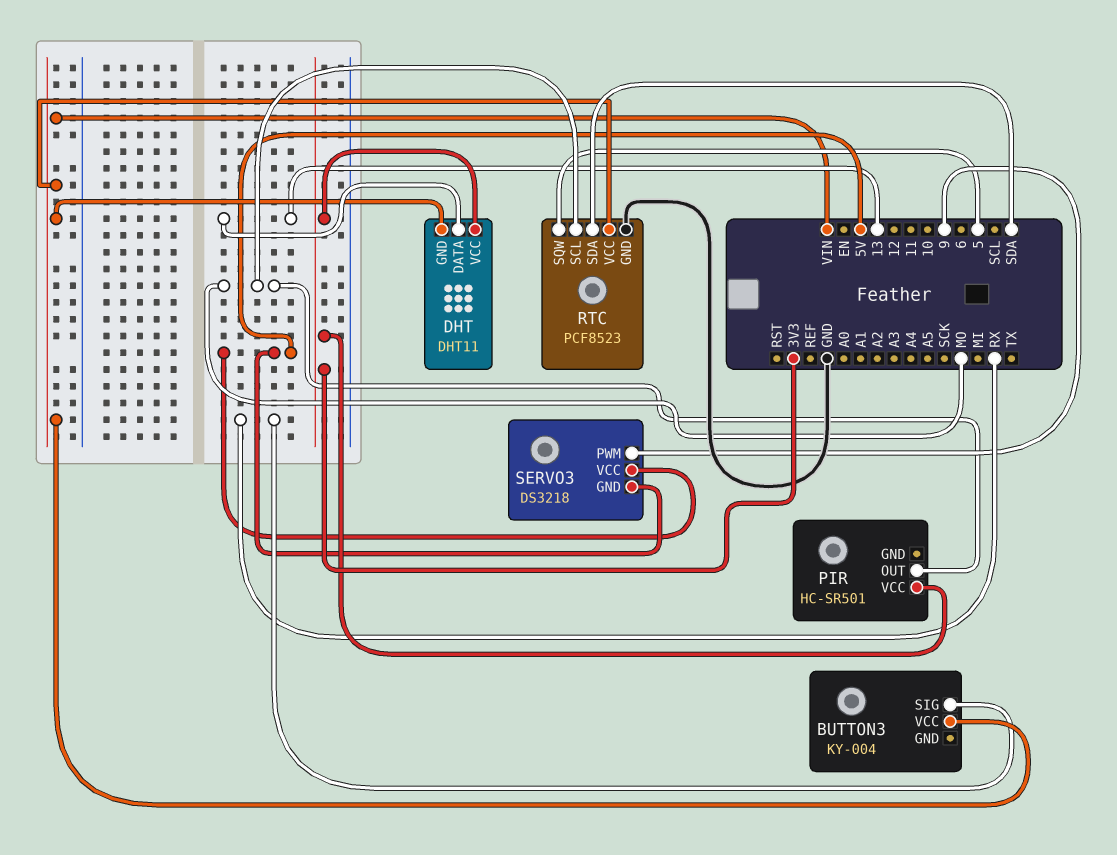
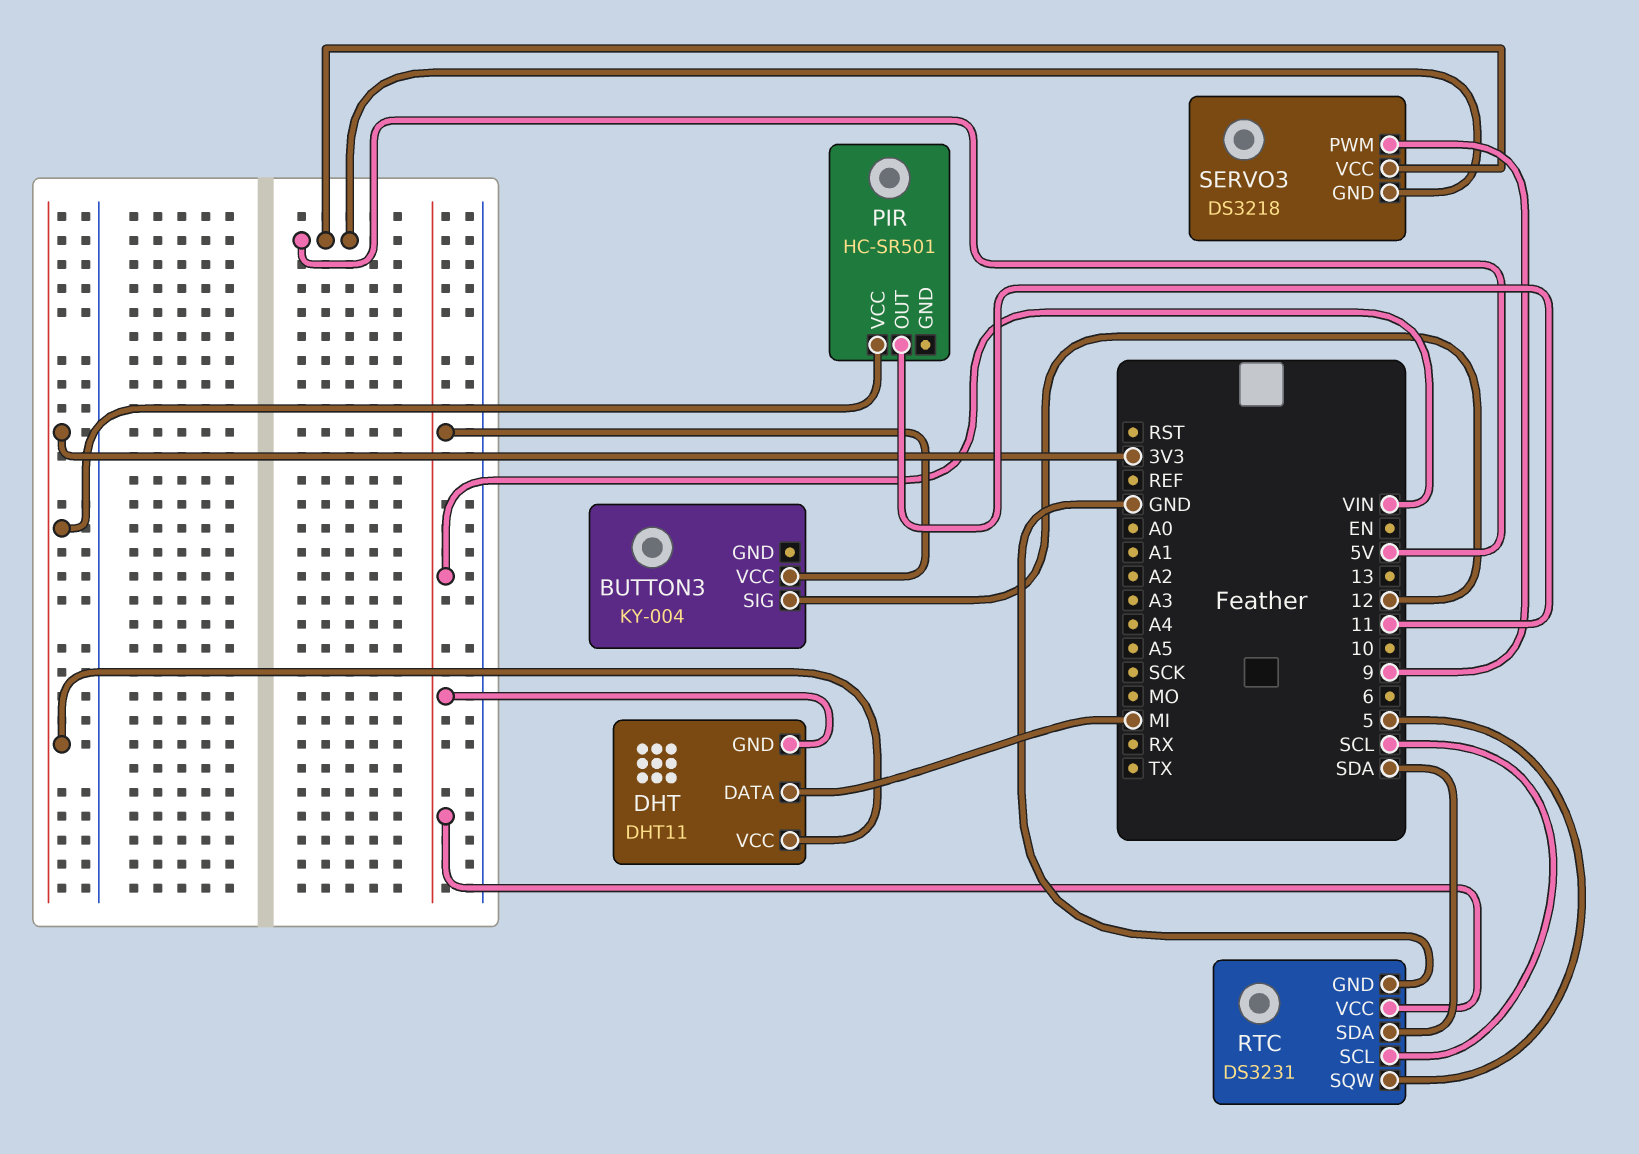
BUTTON3 pin SIG: RX -> 12
DHT pin DATA: 13 -> MI
PIR pin OUT: MO -> 11
RTC: PCF8523 -> DS3231
RTC pin SCL: MO -> SCL

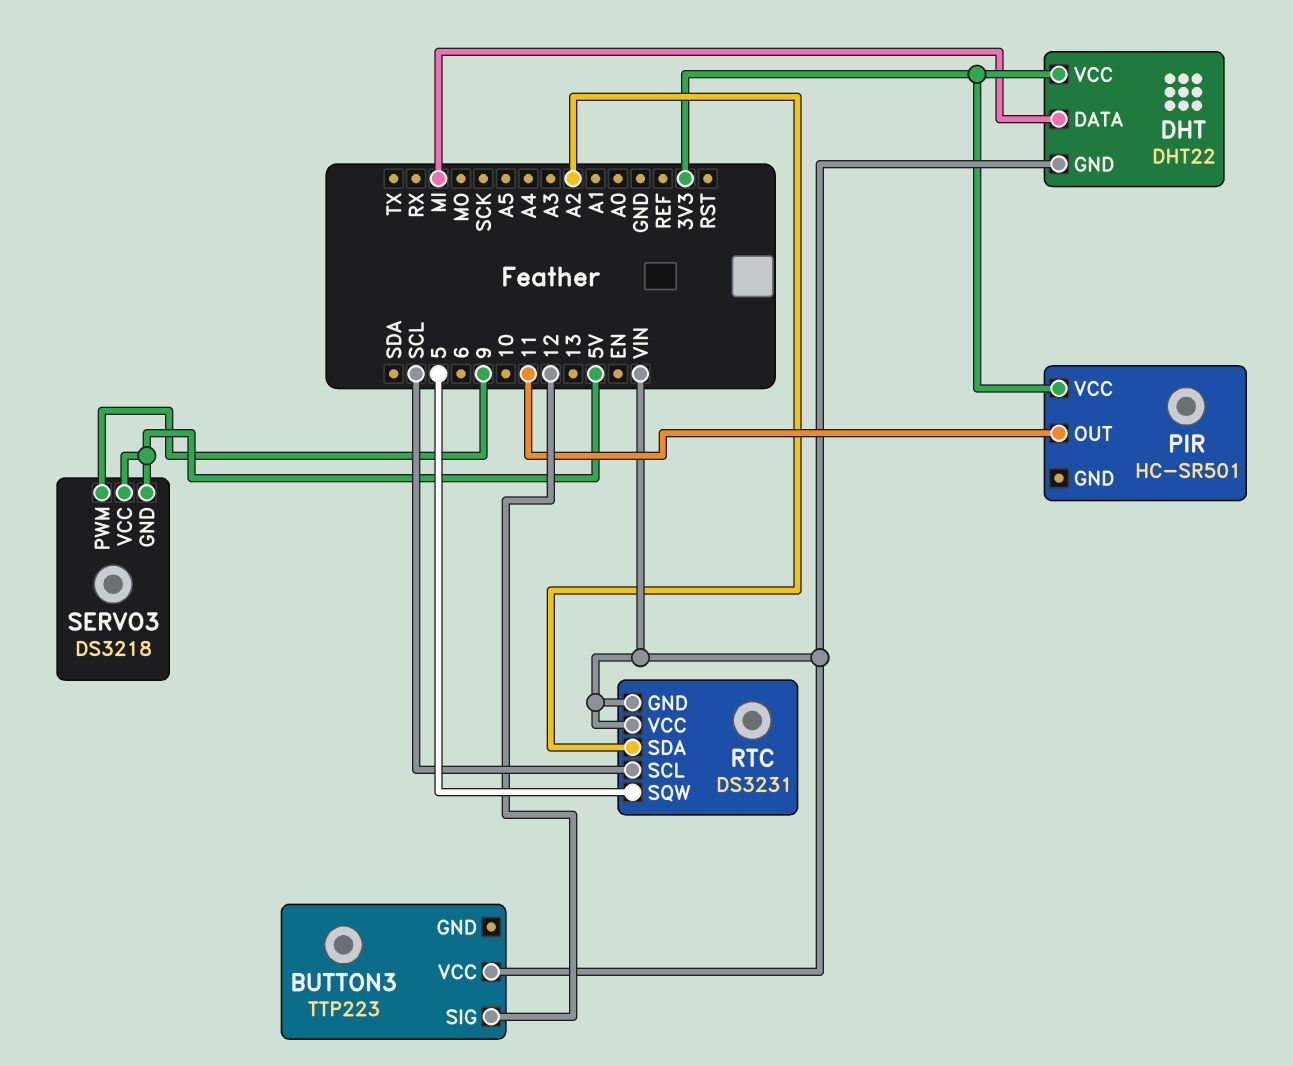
BUTTON3: KY-004 -> TTP223
DHT: DHT11 -> DHT22
RTC pin GND: GND -> VIN
RTC pin SDA: SDA -> A2

